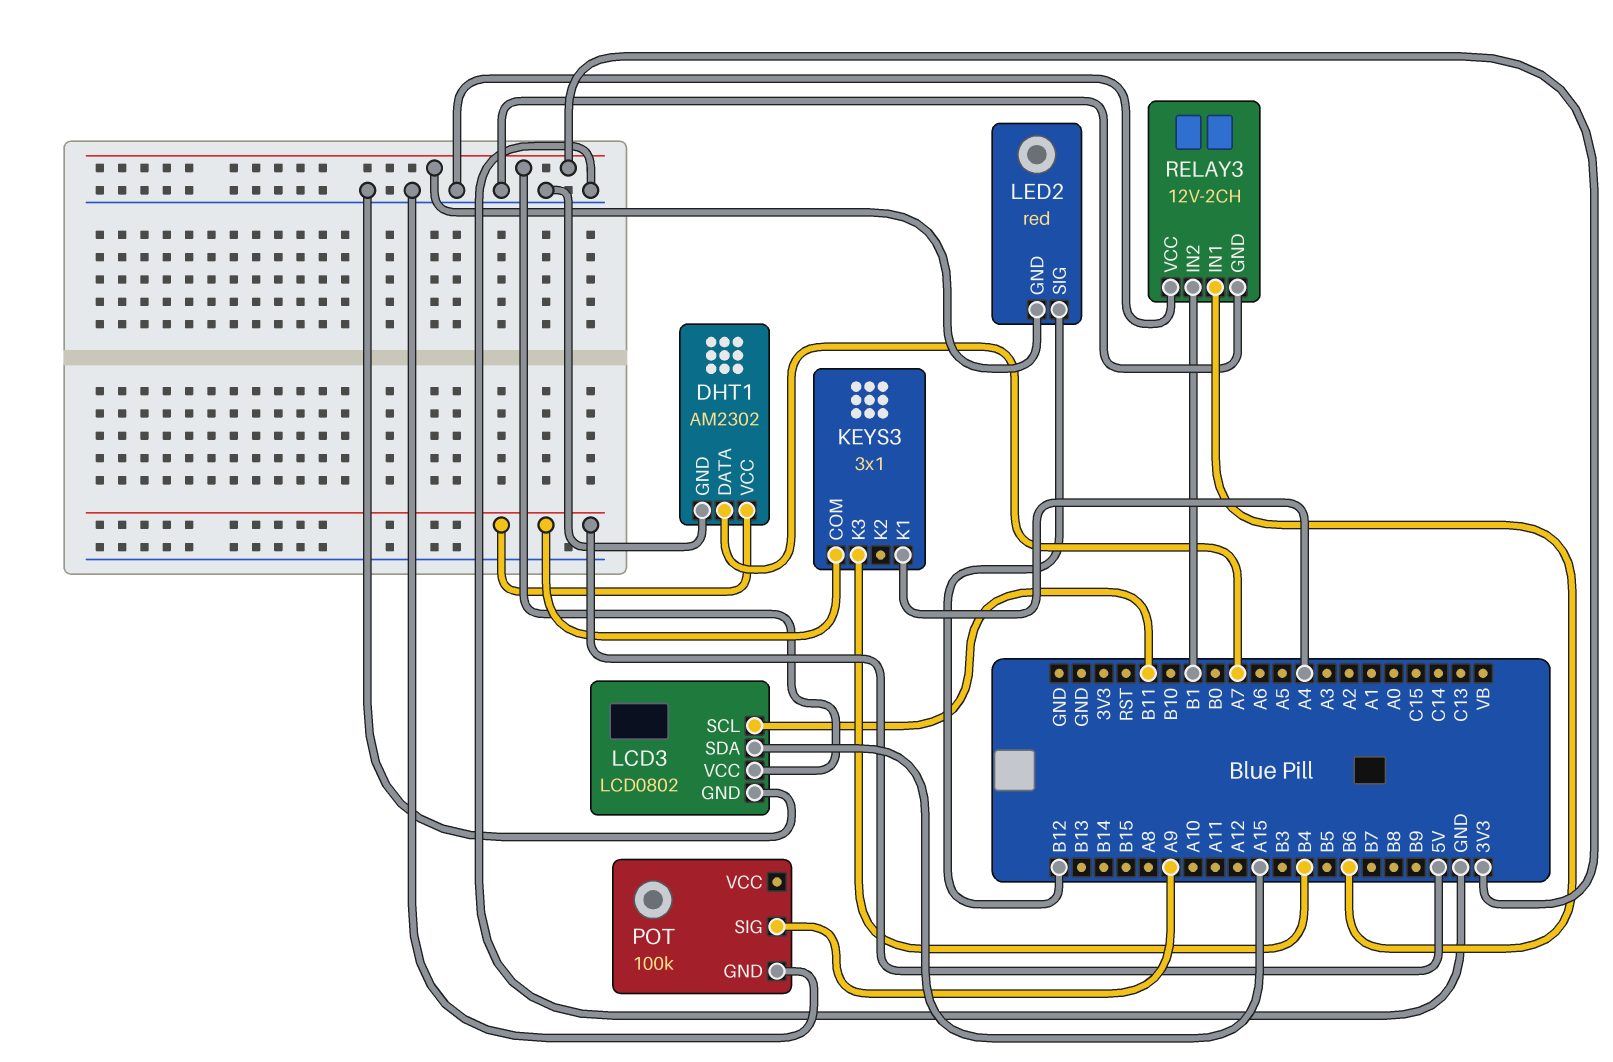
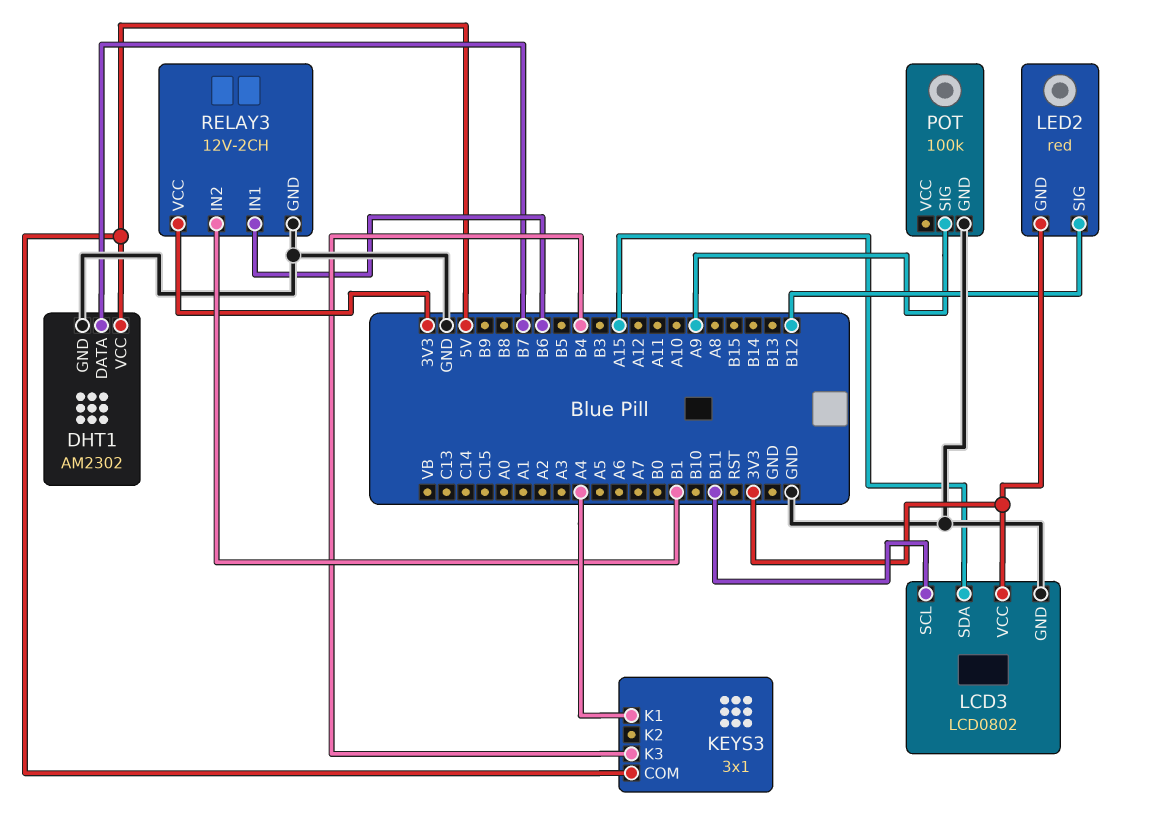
DHT1 pin DATA: A7 -> B7
RELAY3 pin VCC: GND -> 3V3

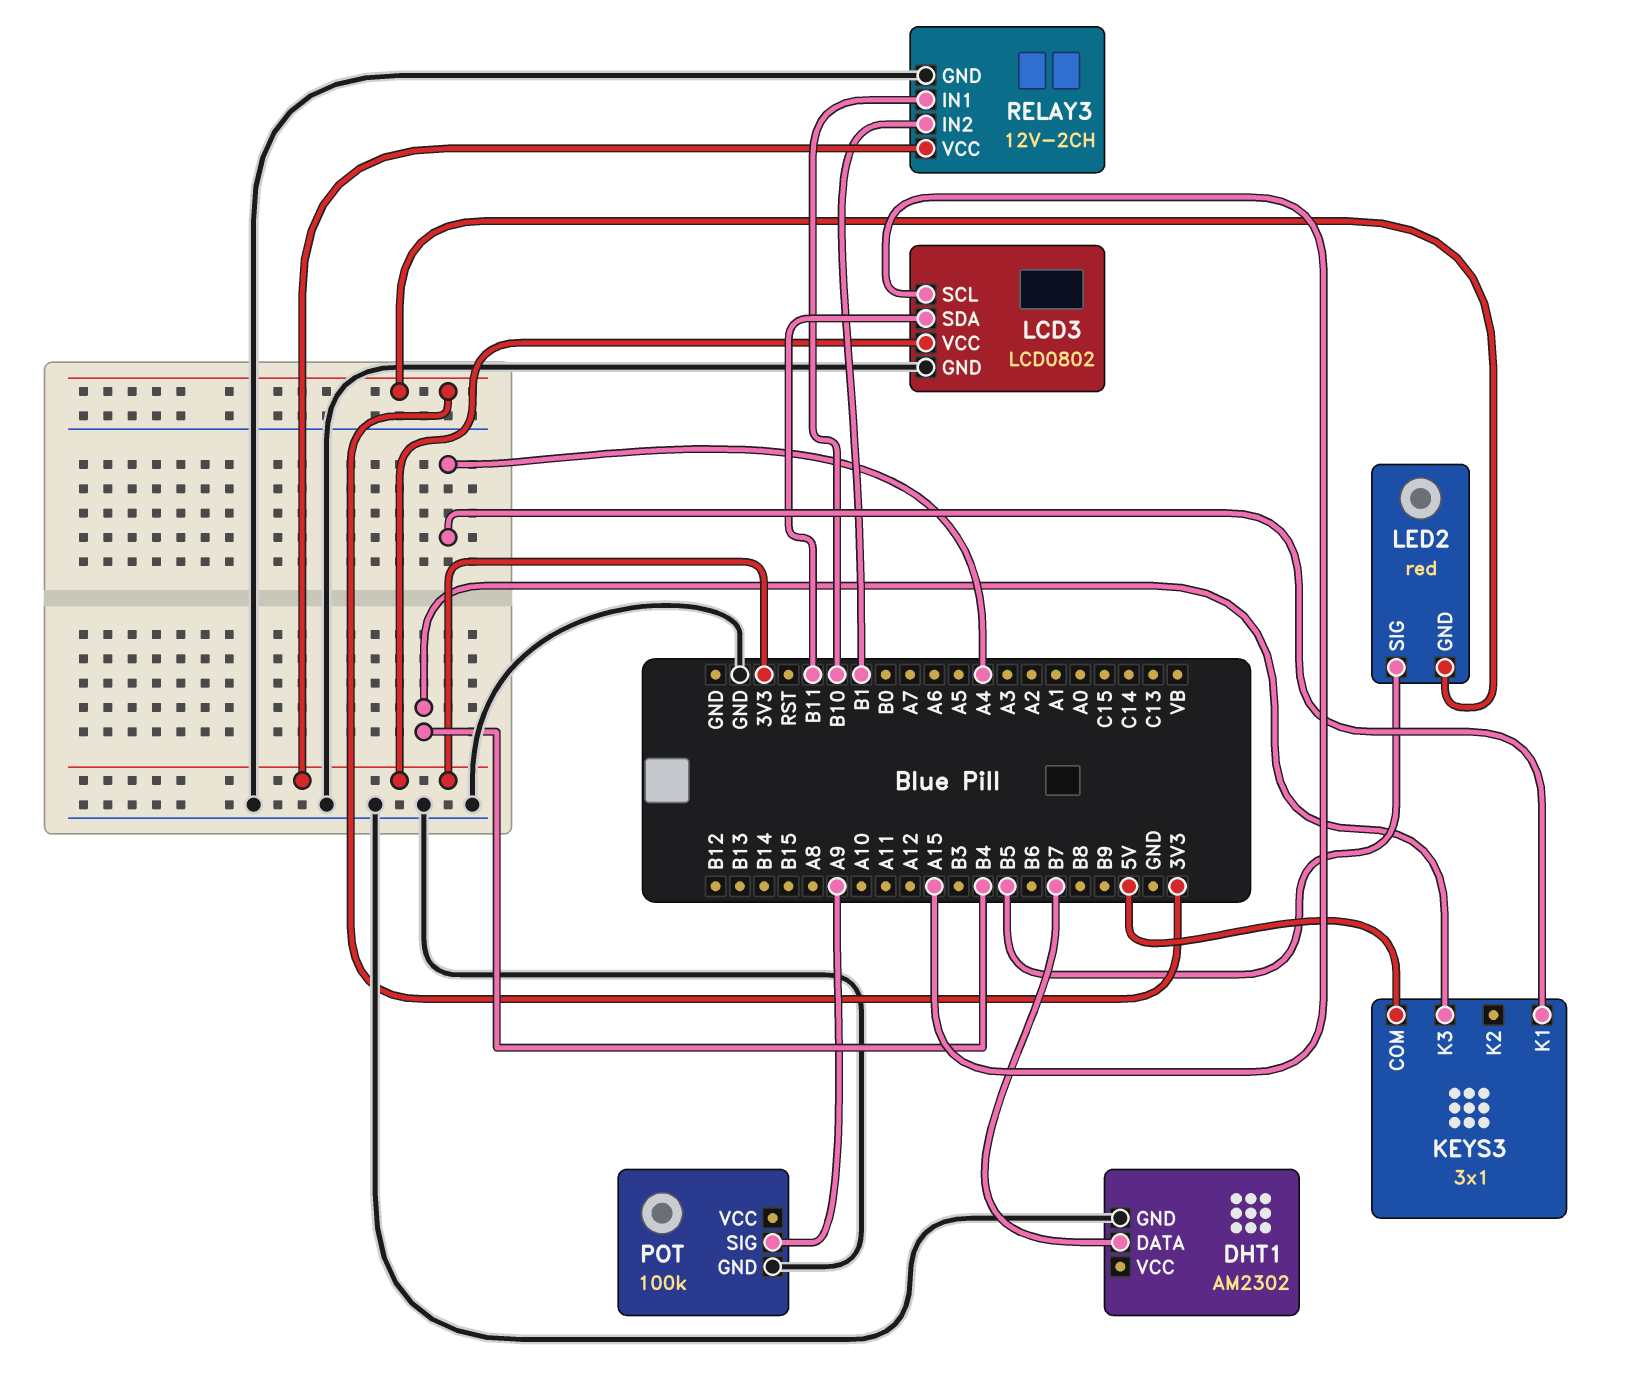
DHT1 pin VCC: 5V -> none
LCD3 pin SCL: B11 -> A15
LCD3 pin SDA: A15 -> B11
LED2 pin SIG: B12 -> B5
RELAY3 pin IN1: B6 -> B10

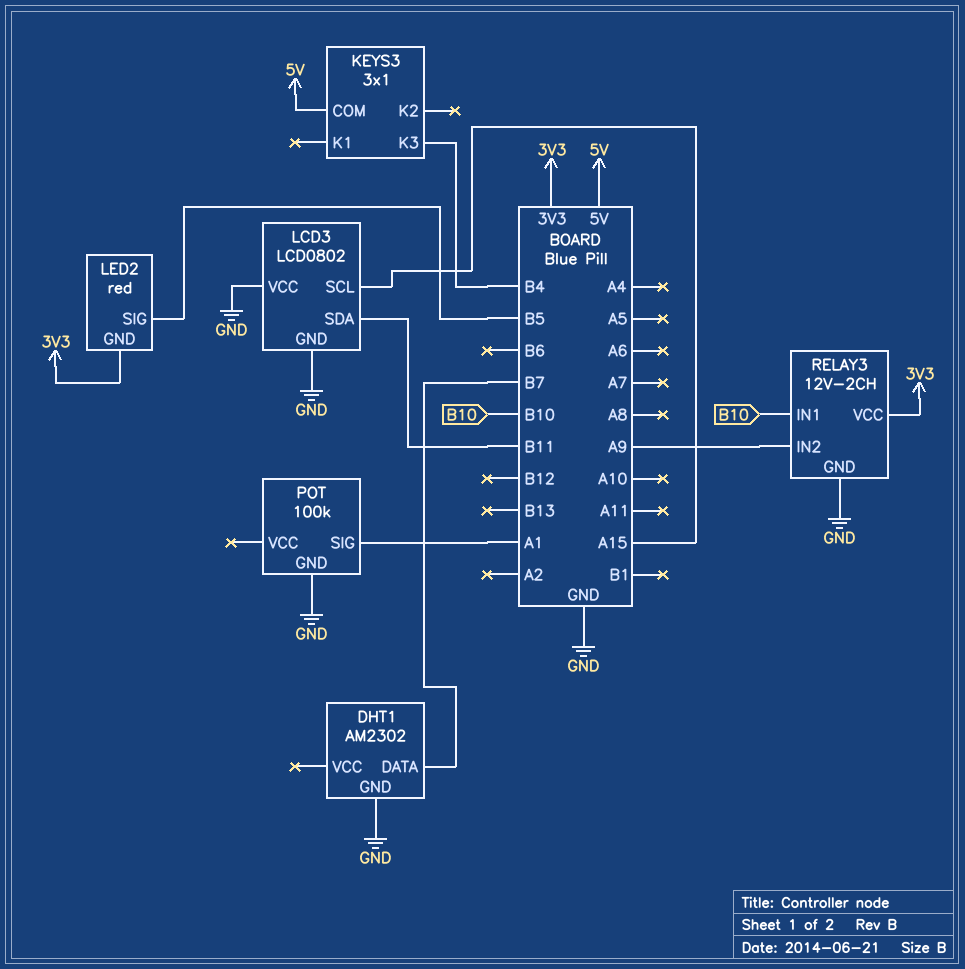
KEYS3 pin K1: A4 -> none
LCD3 pin VCC: 3V3 -> GND
POT pin SIG: A9 -> A1
RELAY3 pin IN2: B1 -> A9

